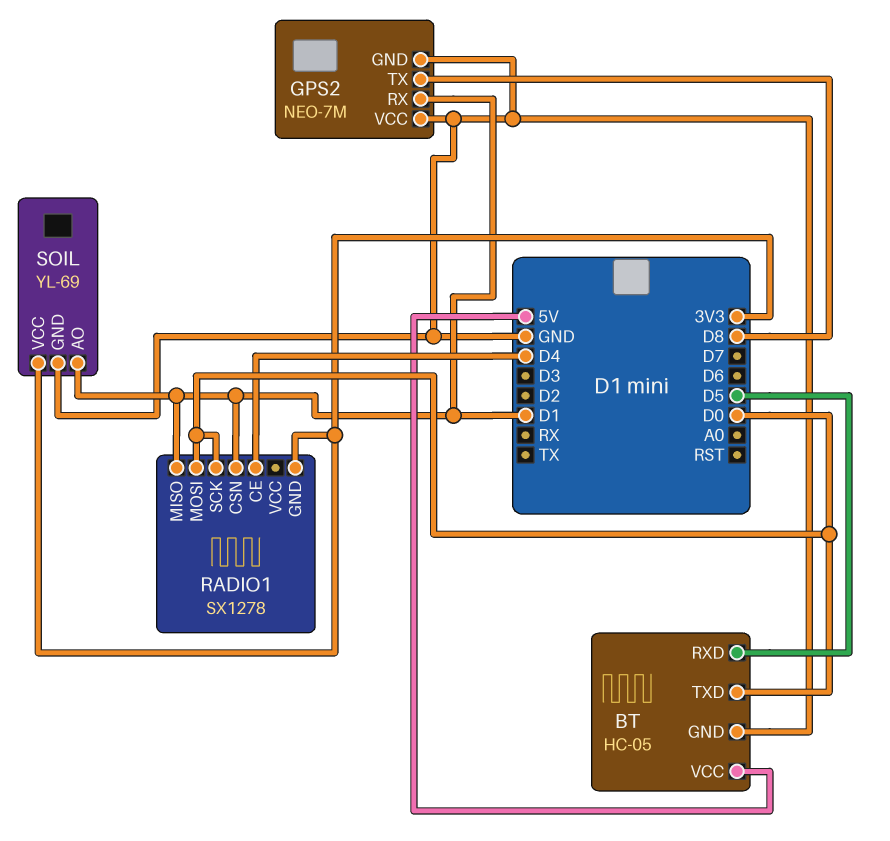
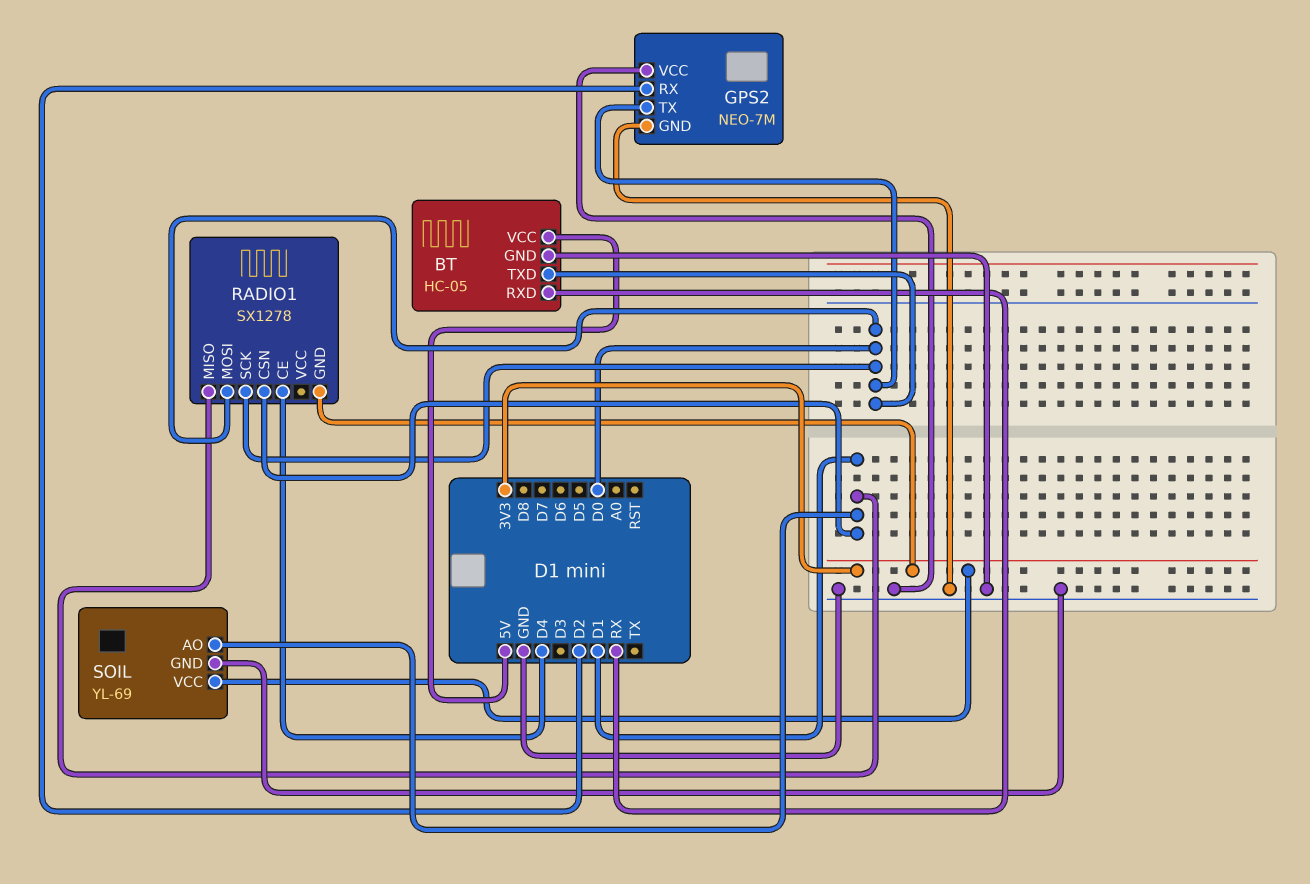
BT pin RXD: D5 -> RX
GPS2 pin RX: D1 -> D2
GPS2 pin TX: D8 -> D0

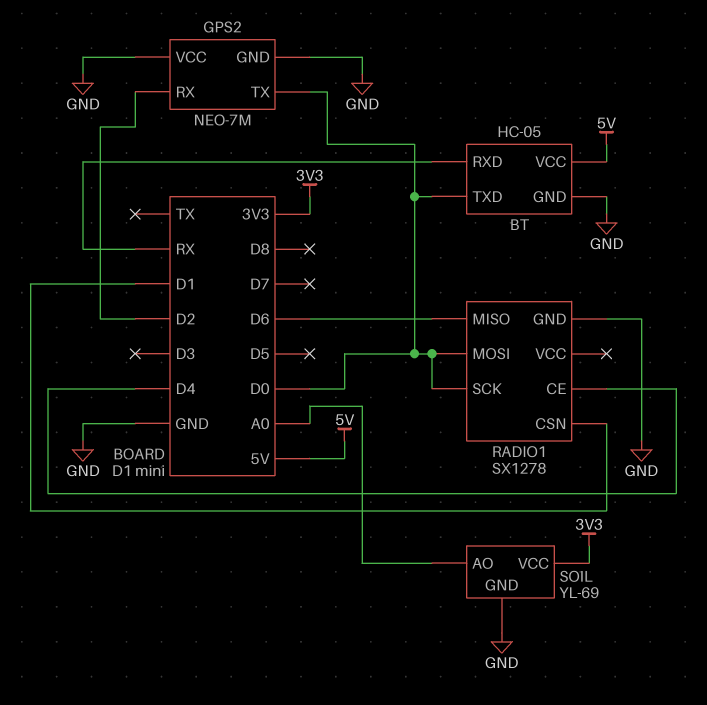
RADIO1 pin GND: 3V3 -> GND
RADIO1 pin MISO: D1 -> D6
SOIL pin AO: D1 -> A0

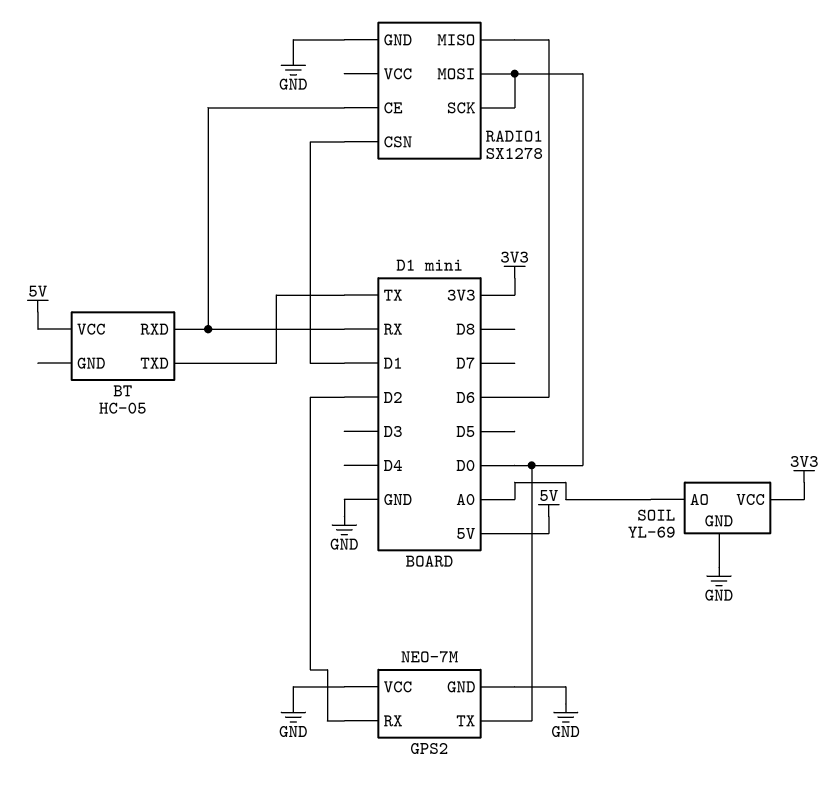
BT pin GND: GND -> none
BT pin TXD: D0 -> TX
RADIO1 pin CE: D4 -> RX

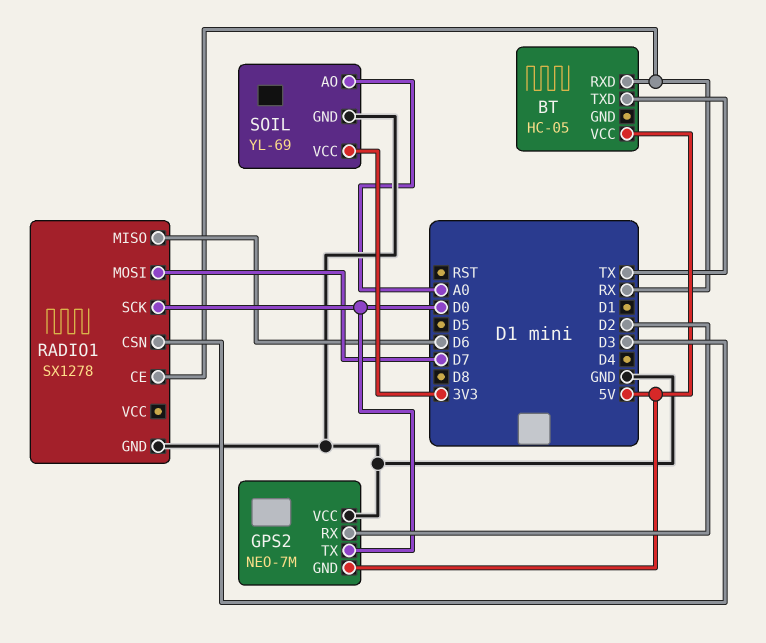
GPS2 pin GND: GND -> 5V
RADIO1 pin CSN: D1 -> D3
RADIO1 pin MOSI: D0 -> D7

